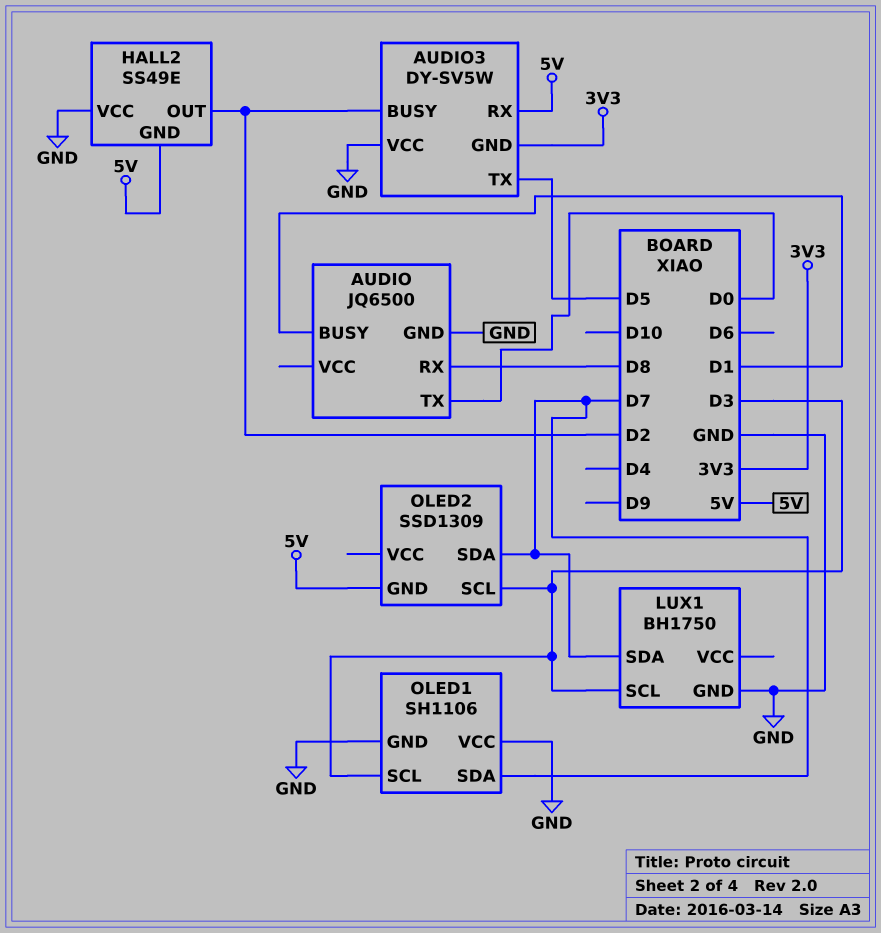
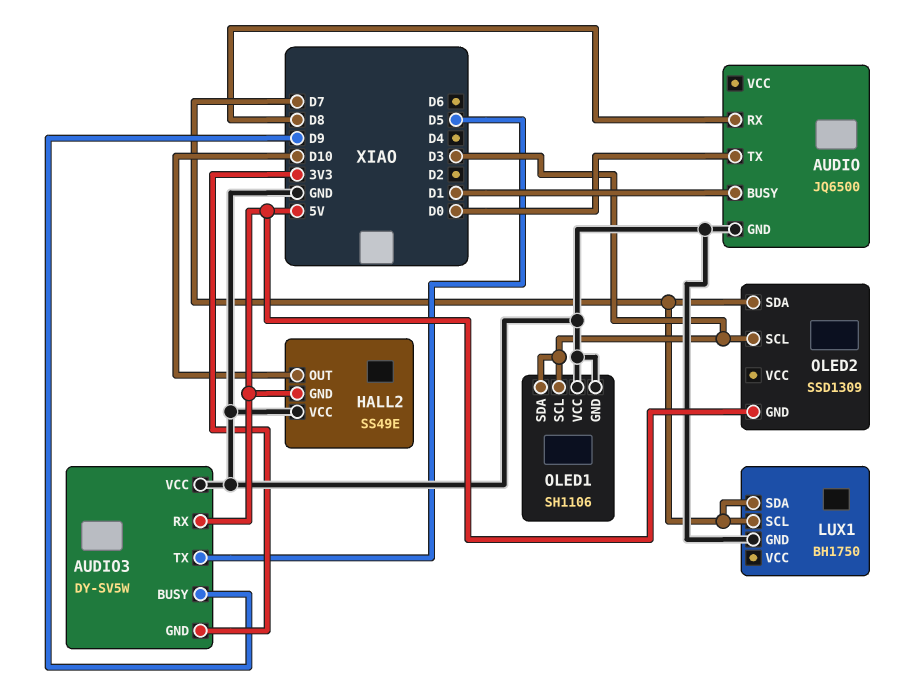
AUDIO3 pin BUSY: D2 -> D9
HALL2 pin OUT: D2 -> D10
LUX1 pin SCL: D3 -> D7
OLED1 pin SDA: D7 -> D3

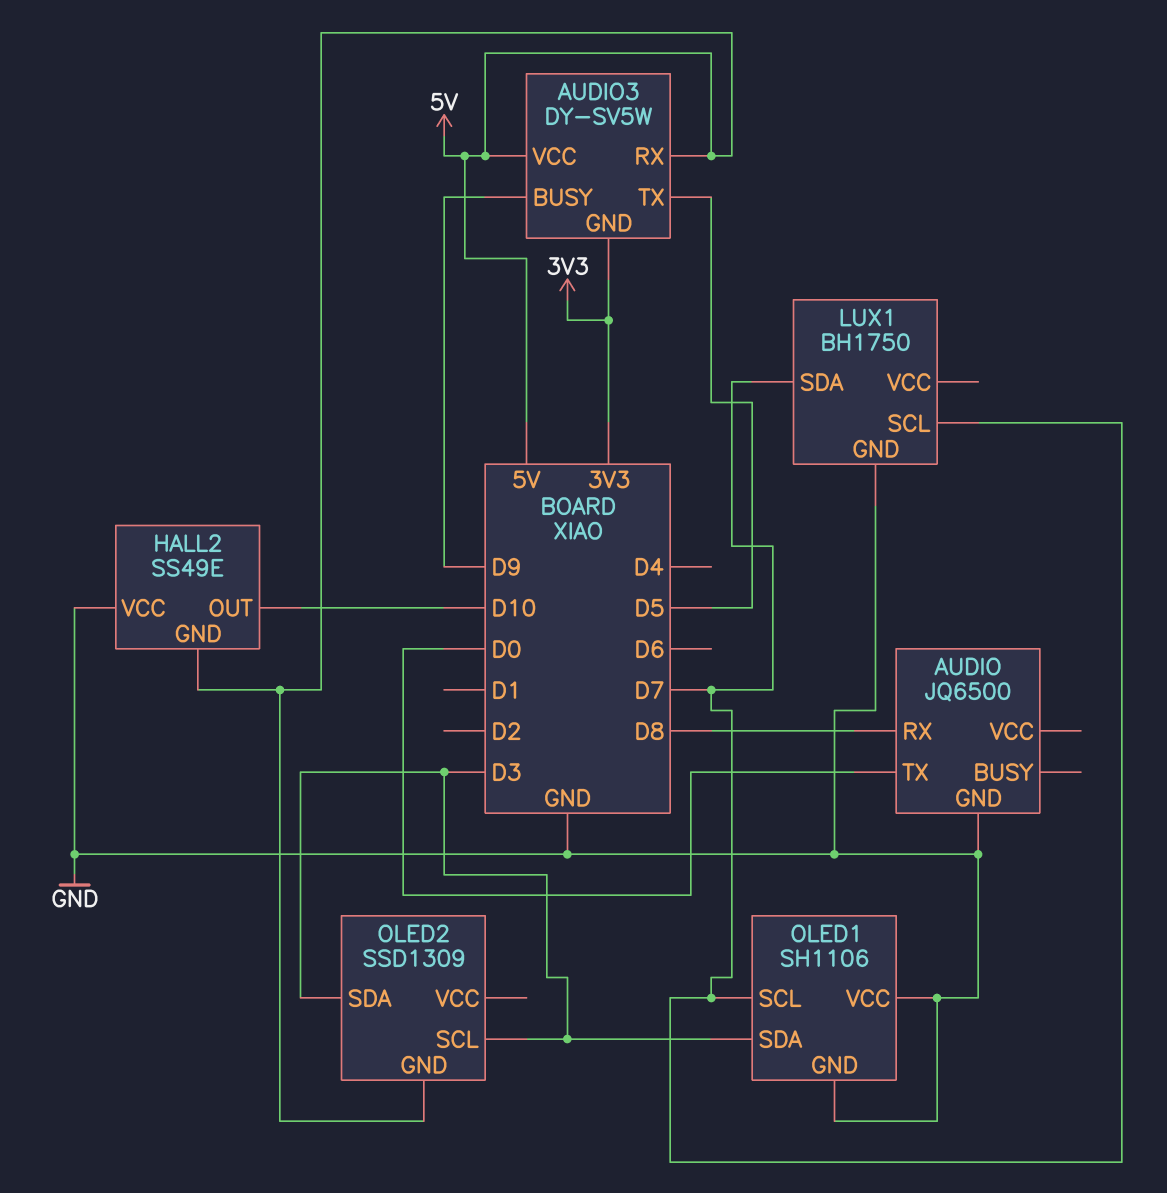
AUDIO pin BUSY: D1 -> none
AUDIO3 pin VCC: GND -> 5V
OLED1 pin SCL: D3 -> D7
OLED2 pin SDA: D7 -> D3

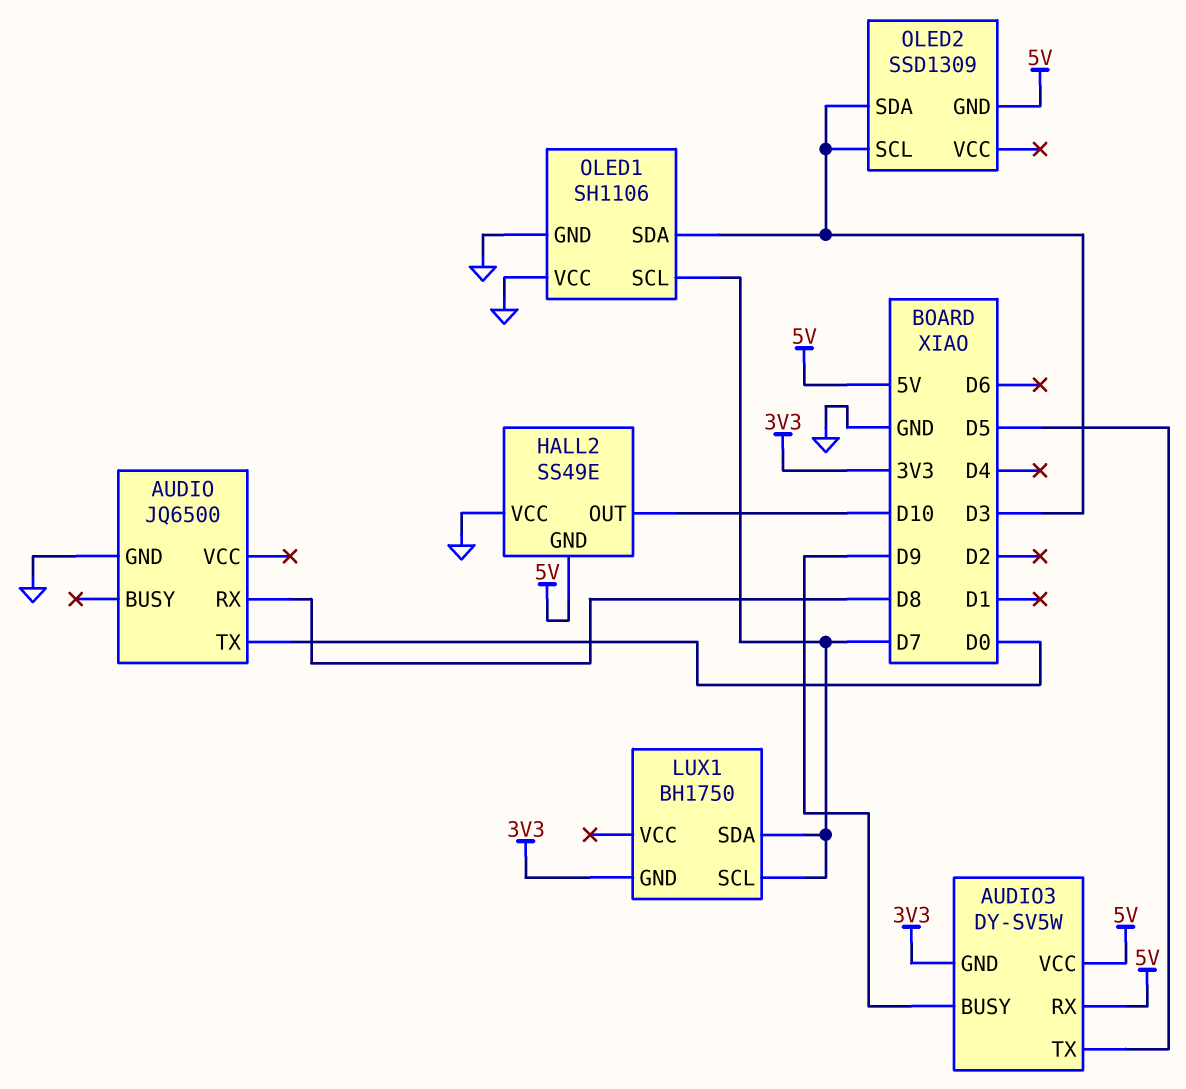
LUX1 pin GND: GND -> 3V3

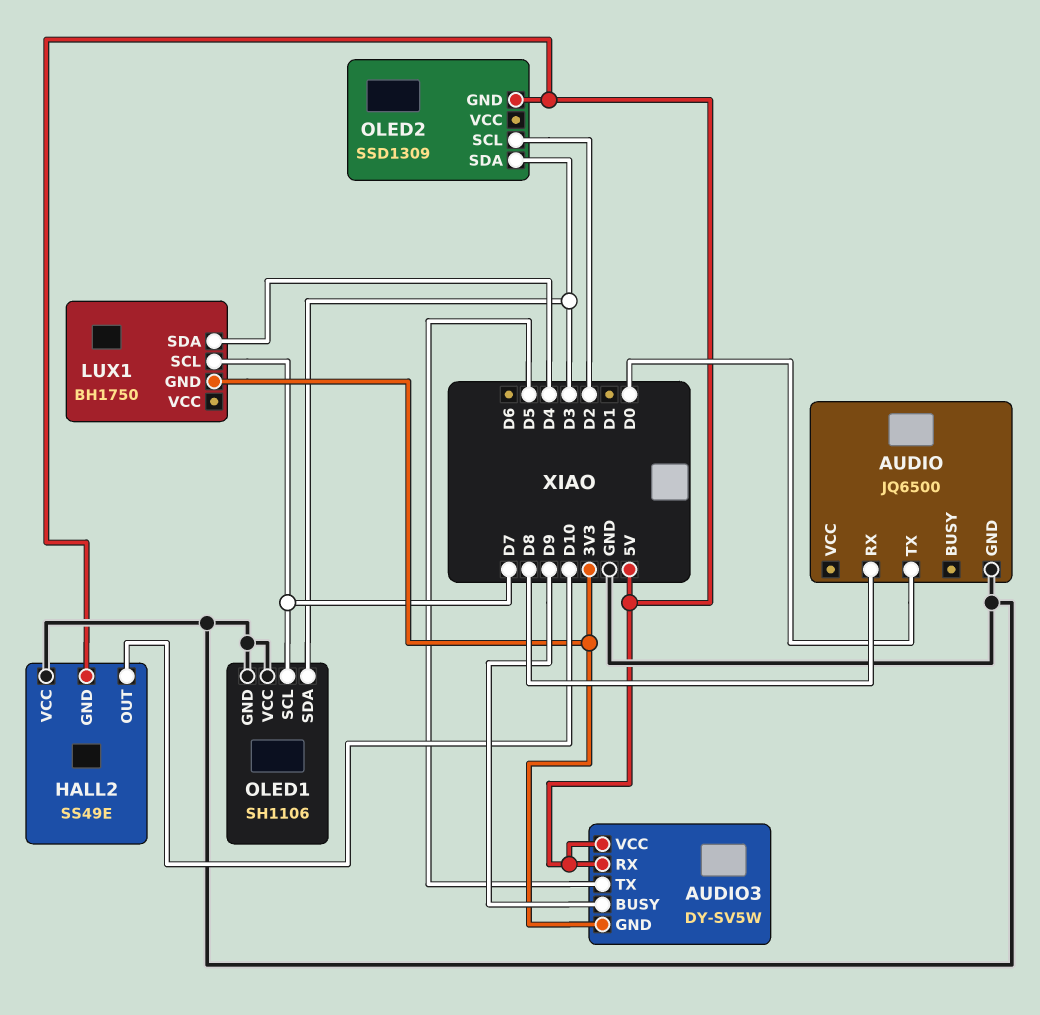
LUX1 pin SDA: D7 -> D4
OLED2 pin SCL: D3 -> D2

